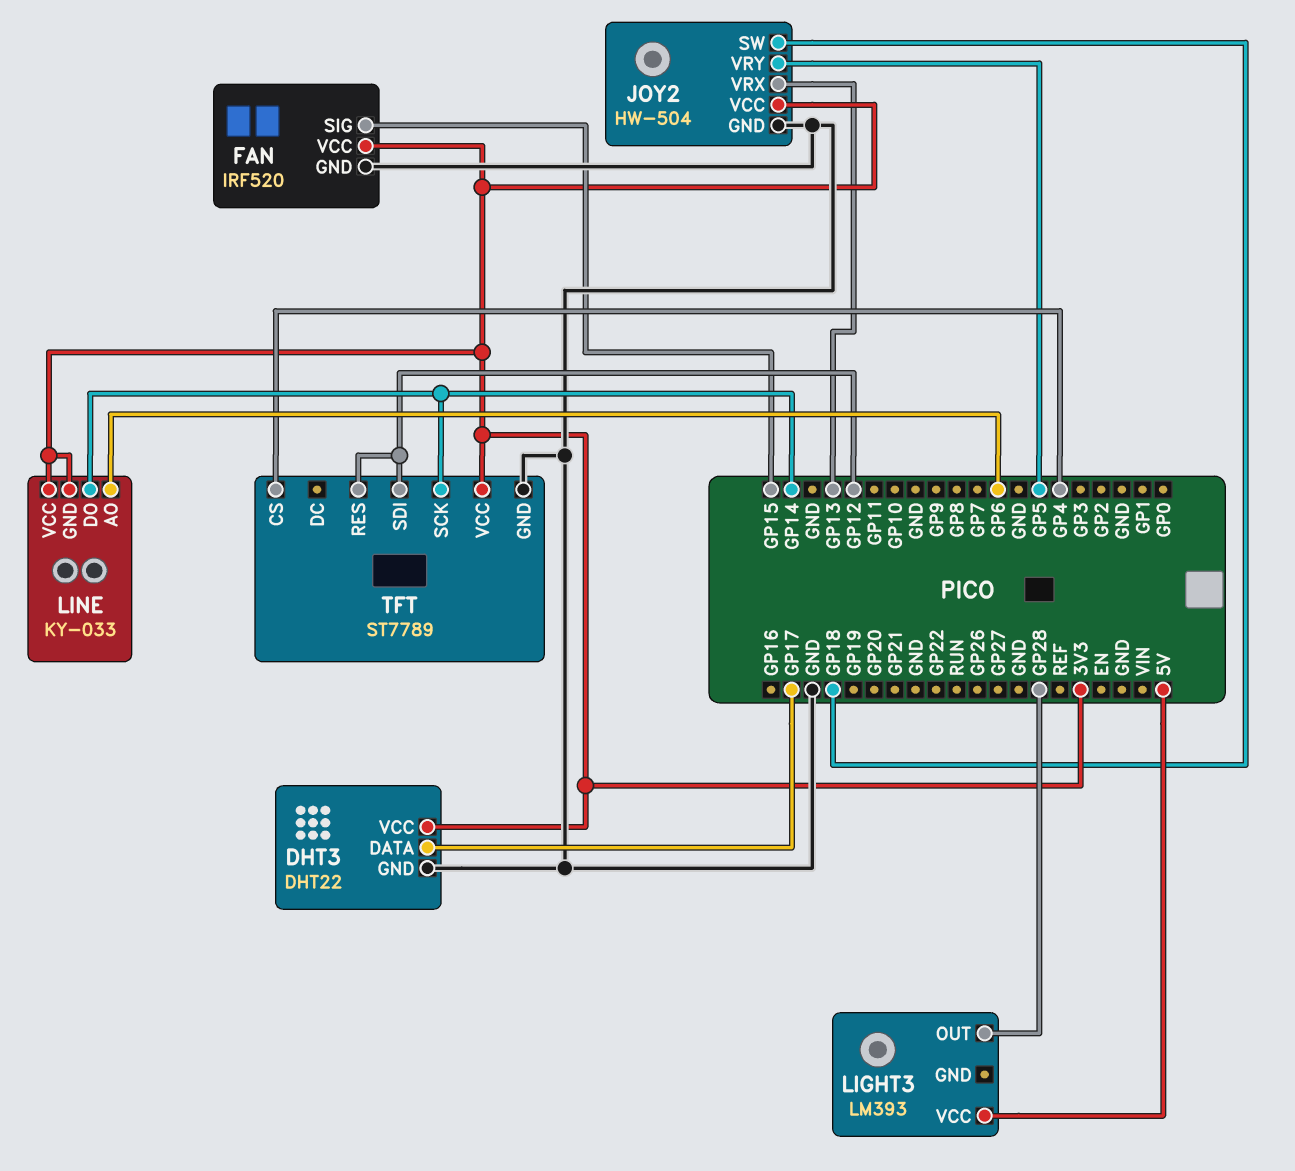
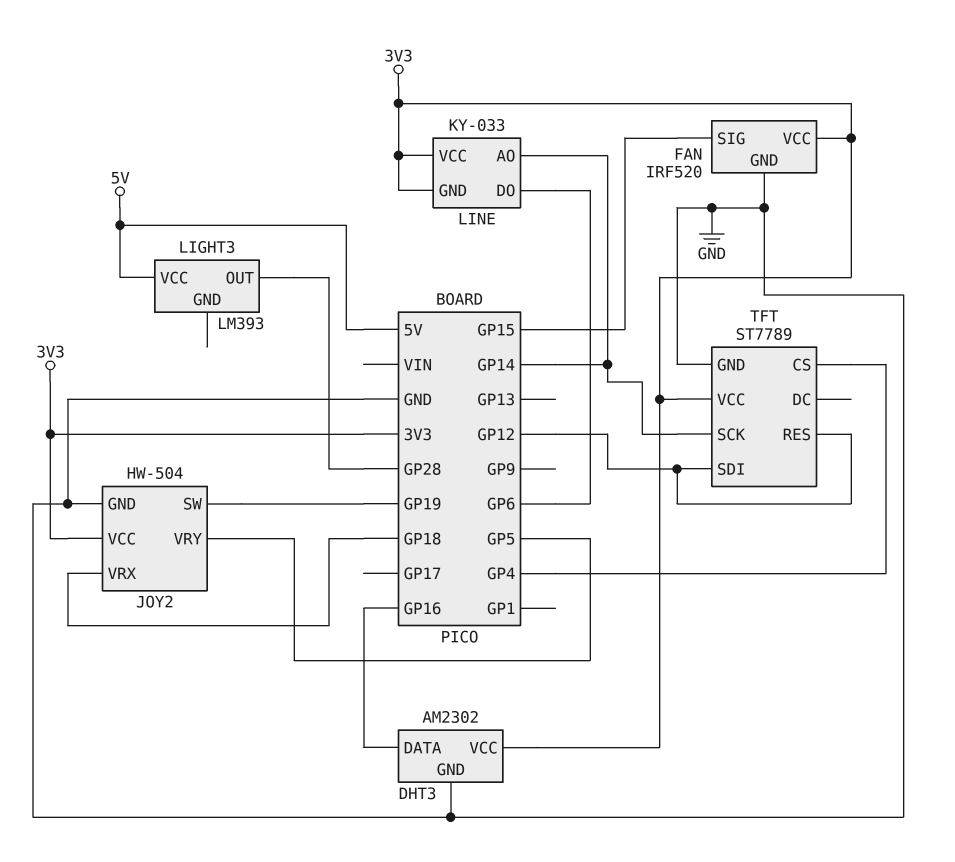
DHT3: DHT22 -> AM2302
DHT3 pin DATA: GP17 -> GP16
JOY2 pin SW: GP18 -> GP19
JOY2 pin VRX: GP13 -> GP18
LINE pin AO: GP6 -> GP14
LINE pin DO: GP14 -> GP6

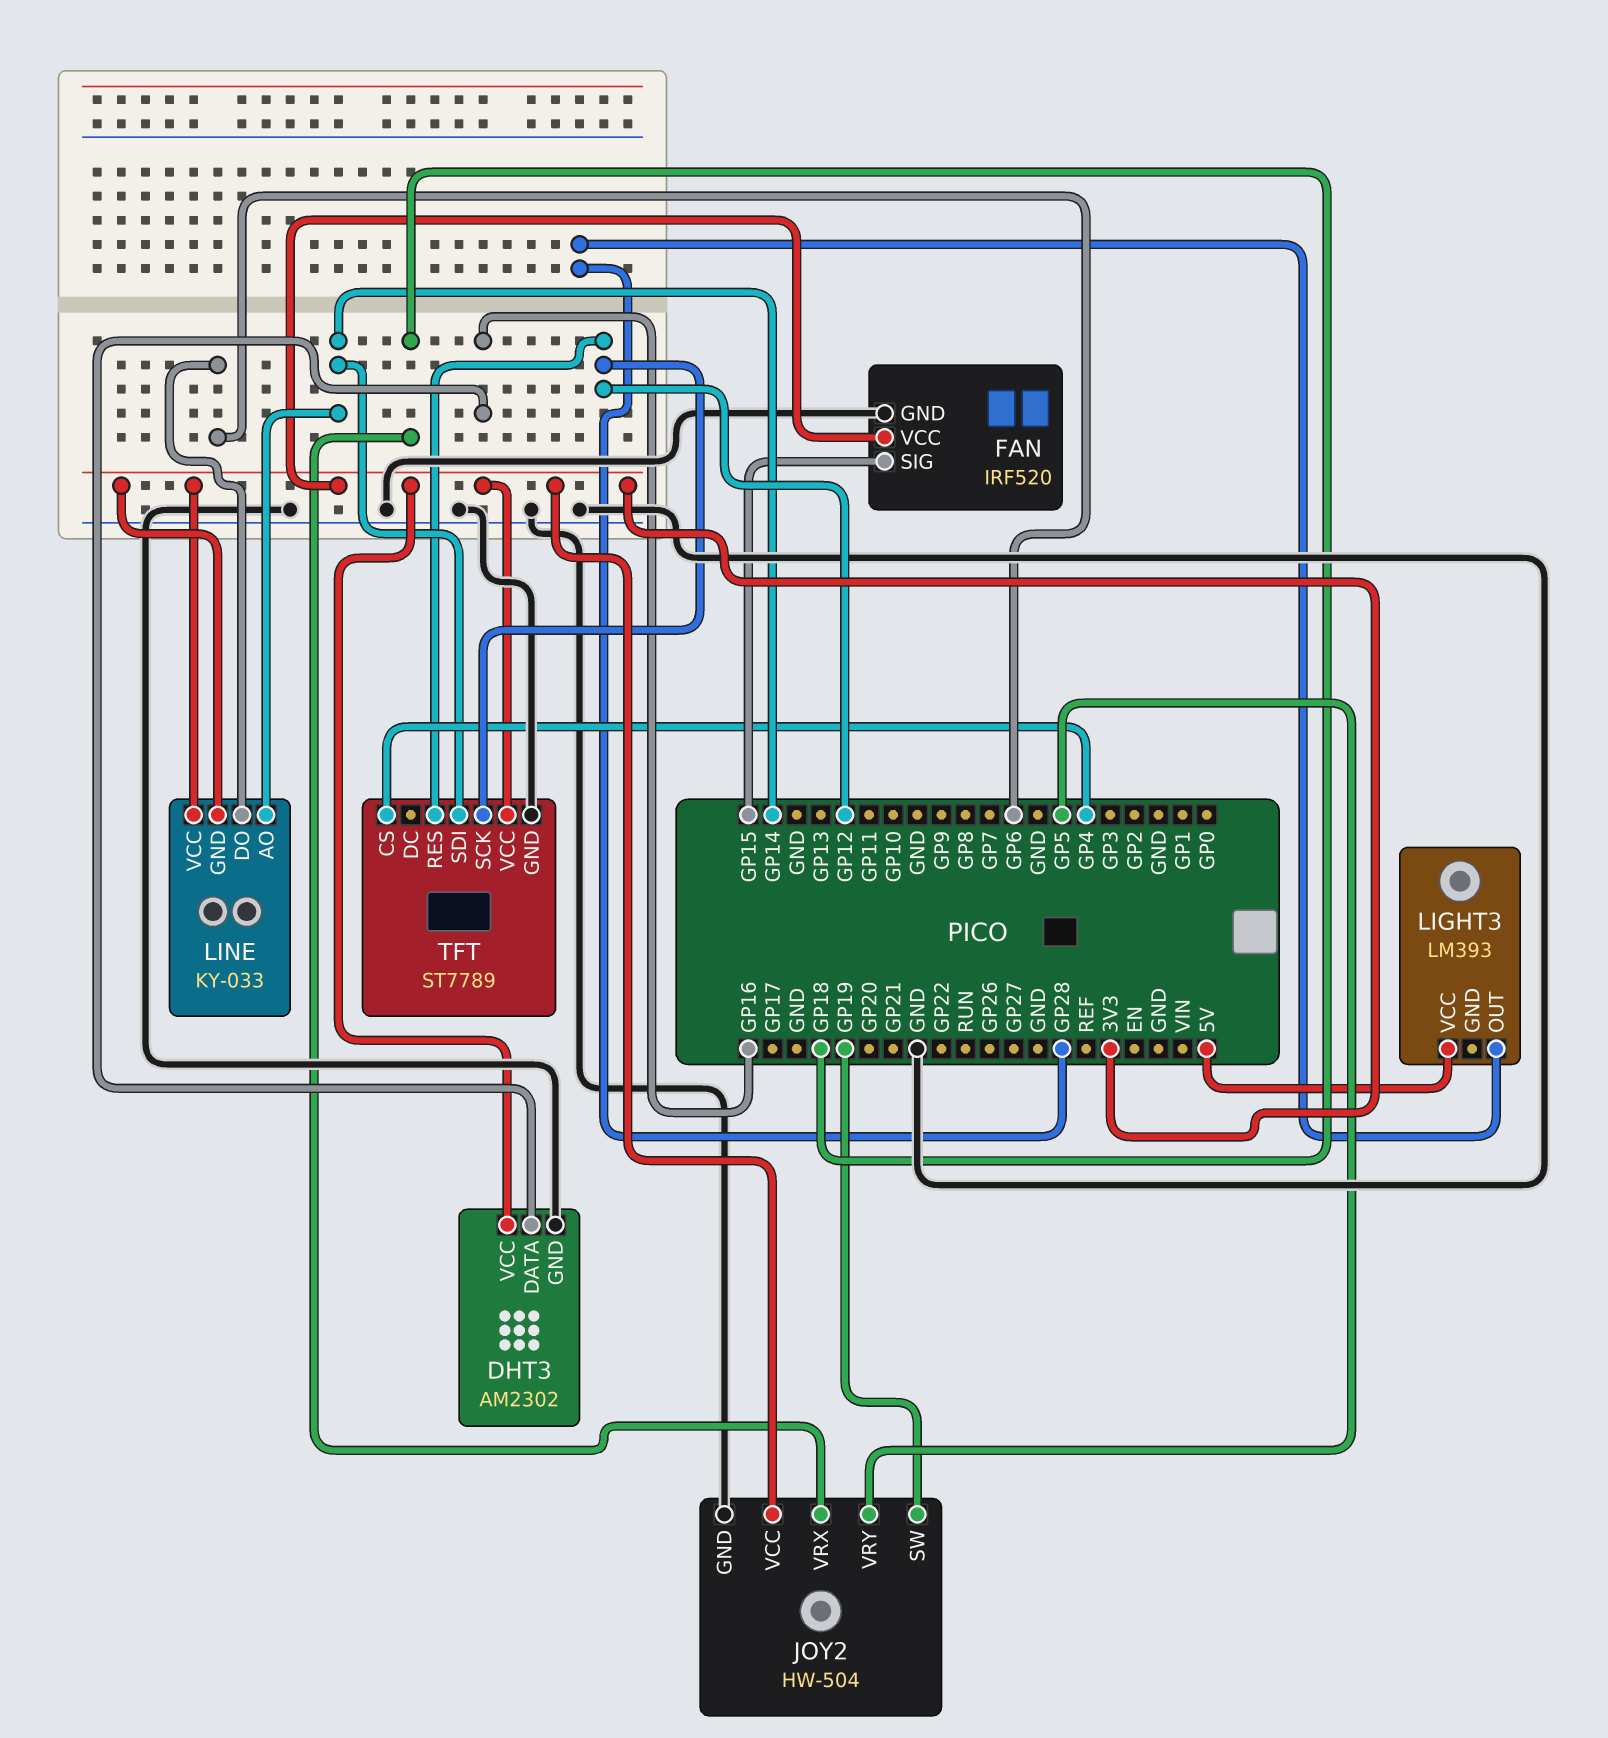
TFT pin SCK: GP14 -> GP12
TFT pin SDI: GP12 -> GP14

